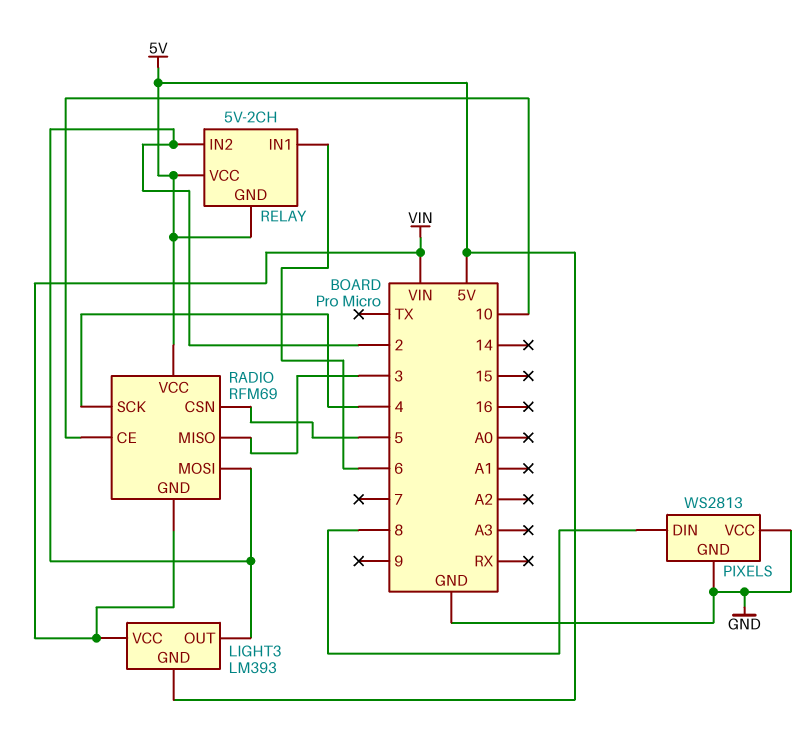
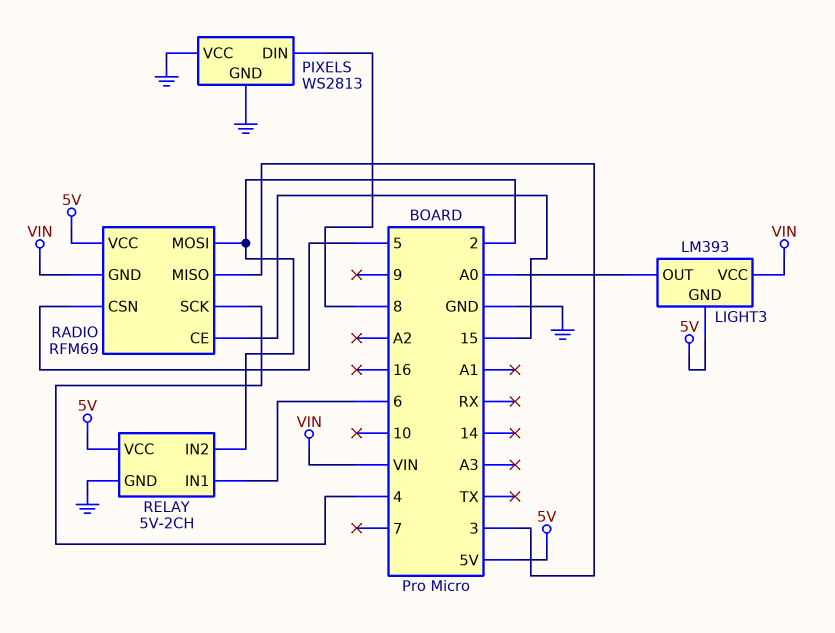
LIGHT3 pin OUT: 2 -> A0
RADIO pin CE: 10 -> 15
RELAY pin GND: 5V -> GND

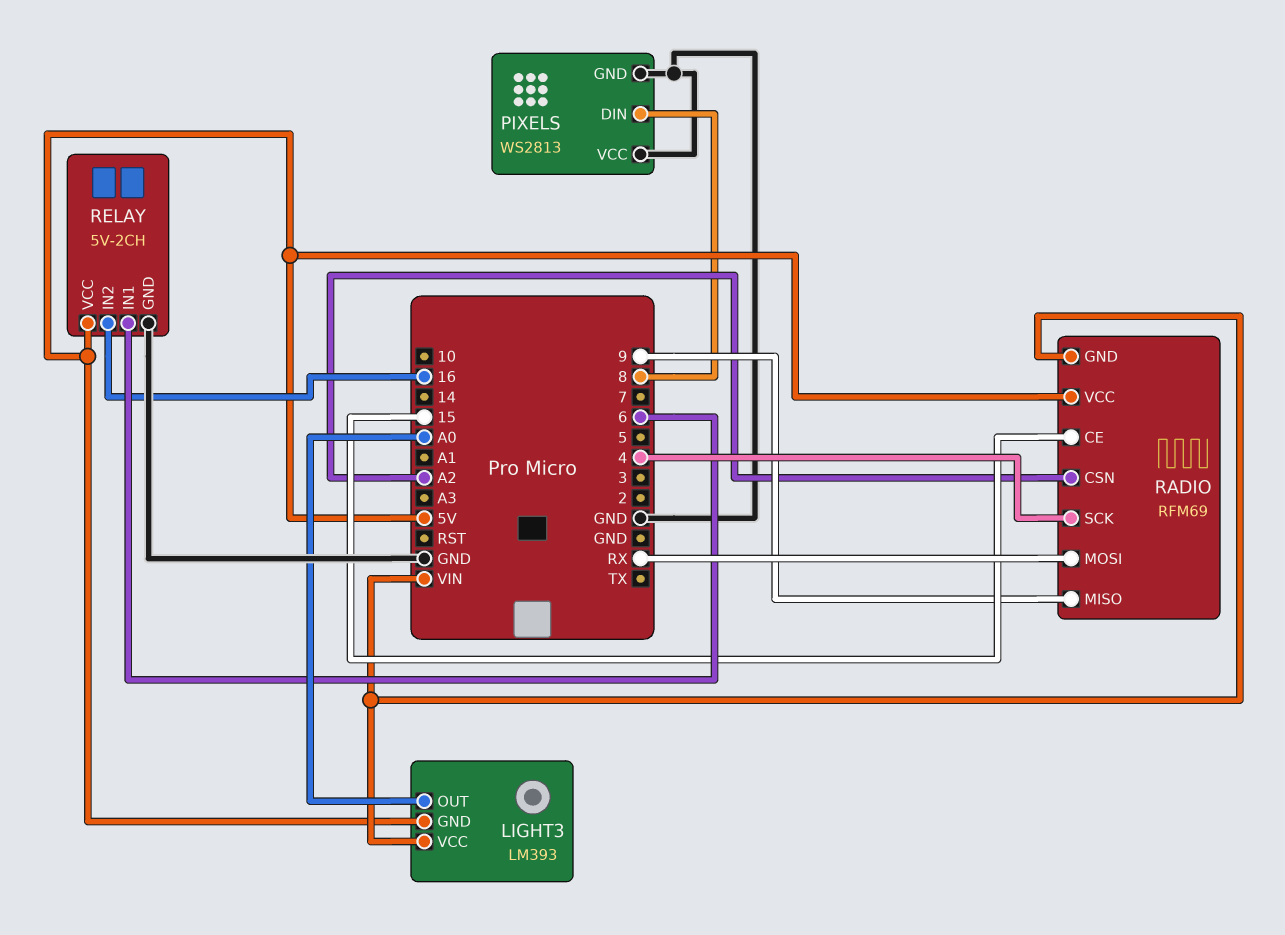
RADIO pin CSN: 5 -> A2
RADIO pin MISO: 3 -> 9
RADIO pin MOSI: 2 -> RX
RELAY pin IN2: 2 -> 16

